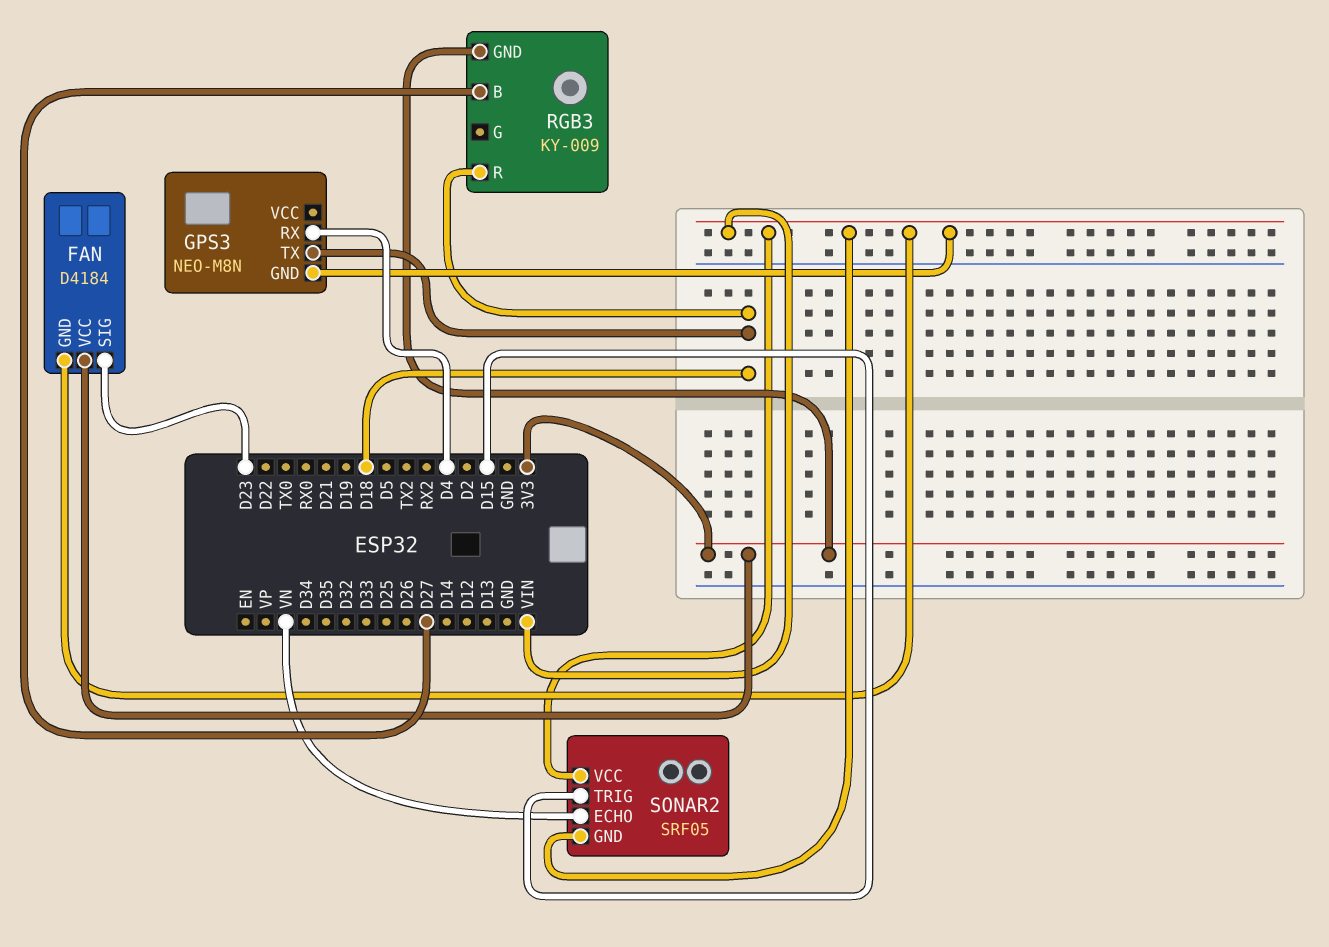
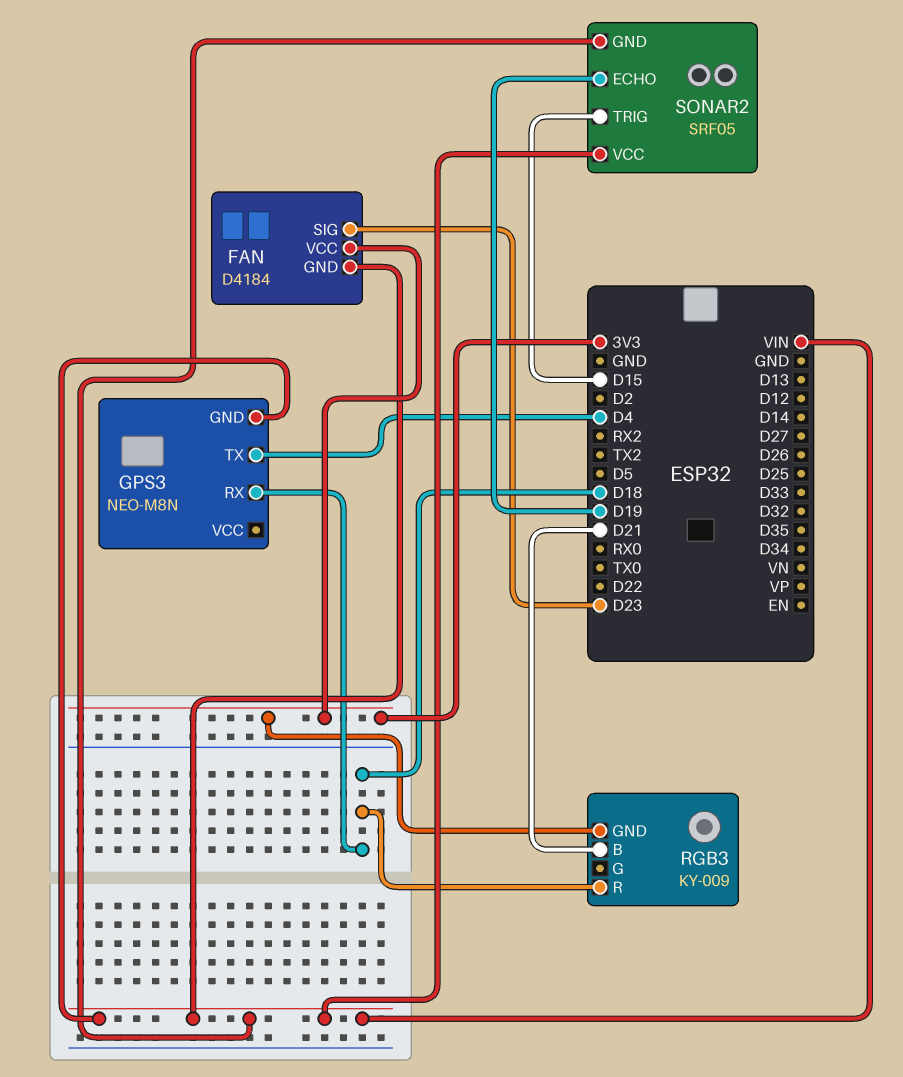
GPS3 pin RX: D4 -> D18
GPS3 pin TX: D18 -> D4
RGB3 pin B: D27 -> D21
SONAR2 pin ECHO: VN -> D19

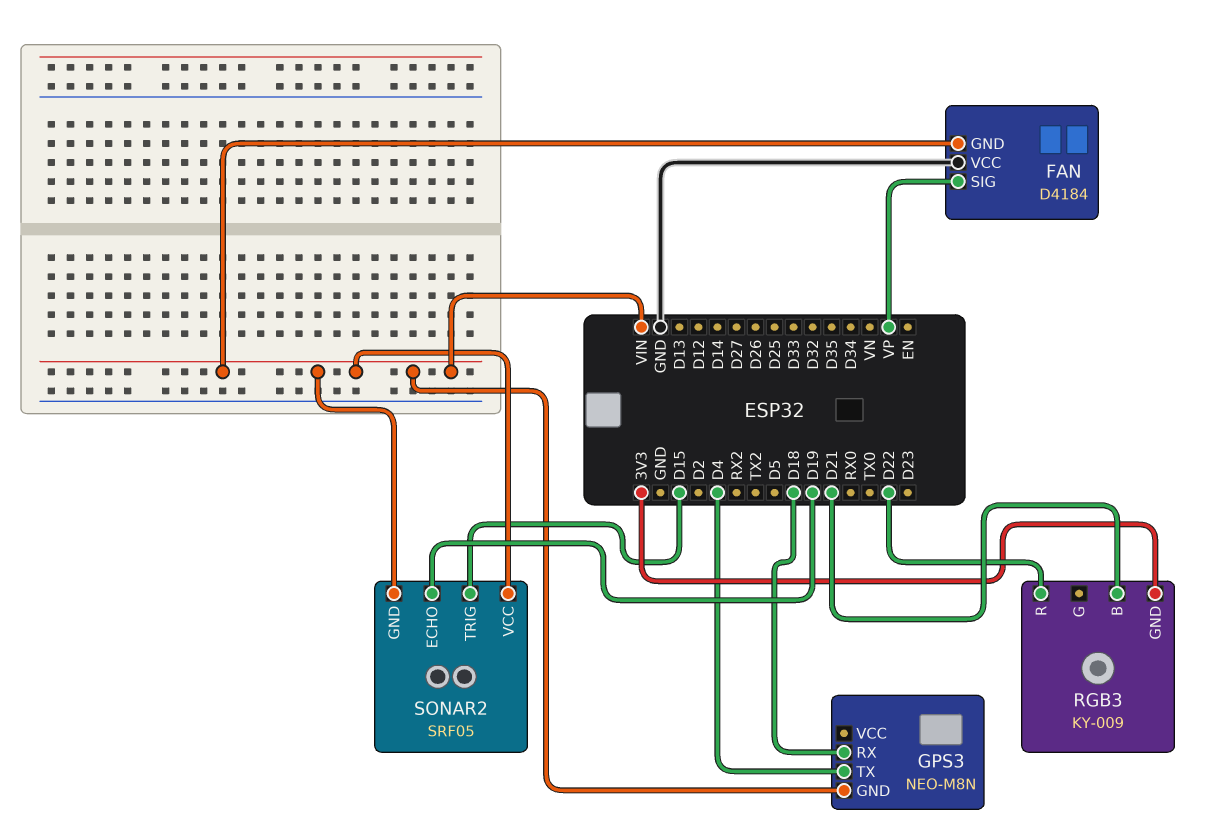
FAN pin SIG: D23 -> VP
FAN pin VCC: 3V3 -> GND
RGB3 pin R: D18 -> D22

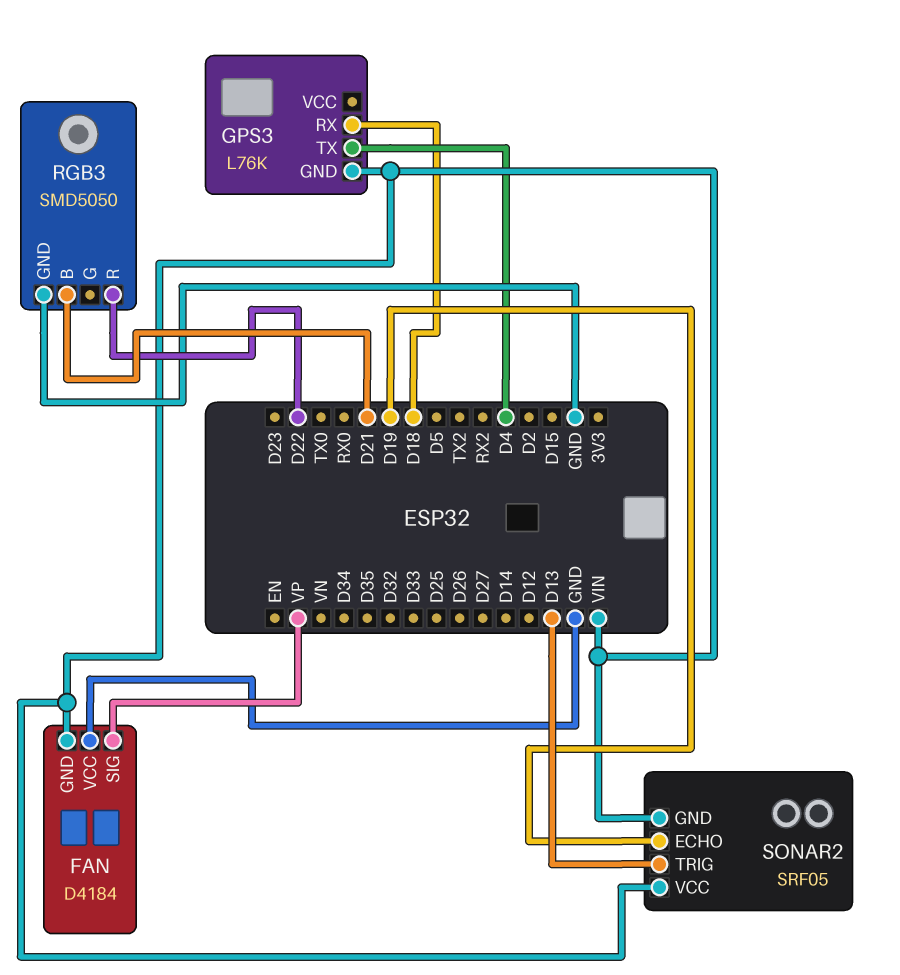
GPS3: NEO-M8N -> L76K
RGB3: KY-009 -> SMD5050
RGB3 pin GND: 3V3 -> GND
SONAR2 pin TRIG: D15 -> D13

